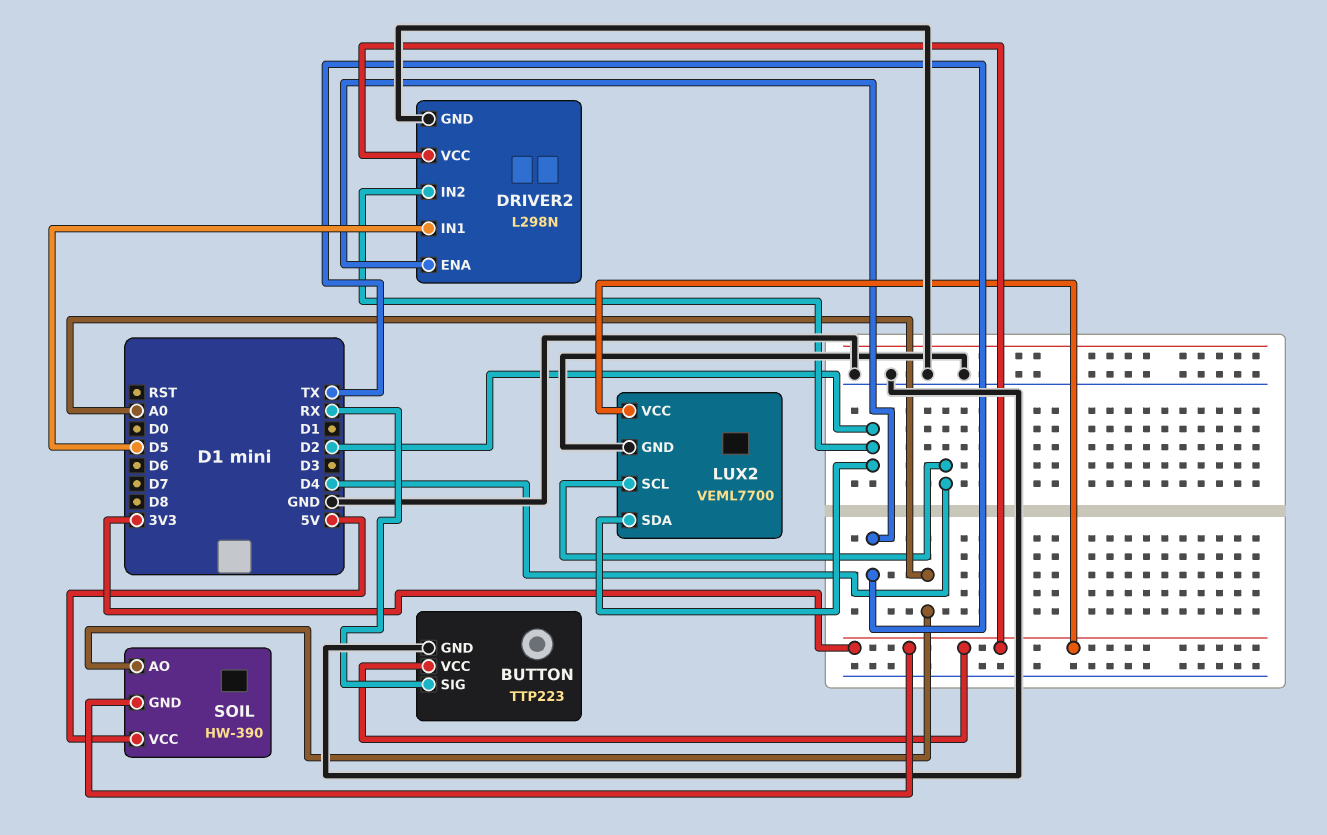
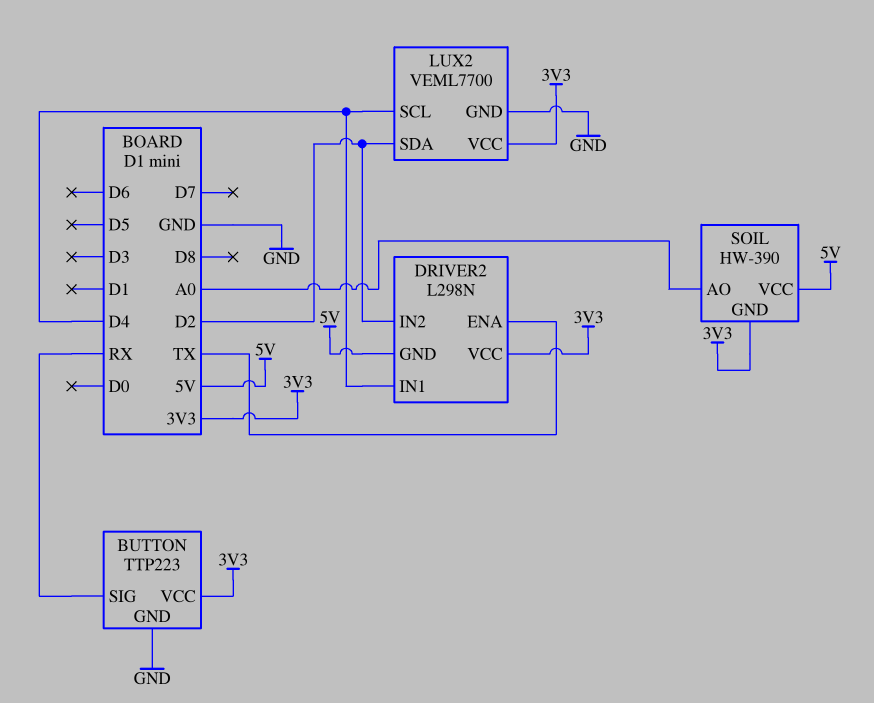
DRIVER2 pin GND: GND -> 5V
DRIVER2 pin IN1: D5 -> D4

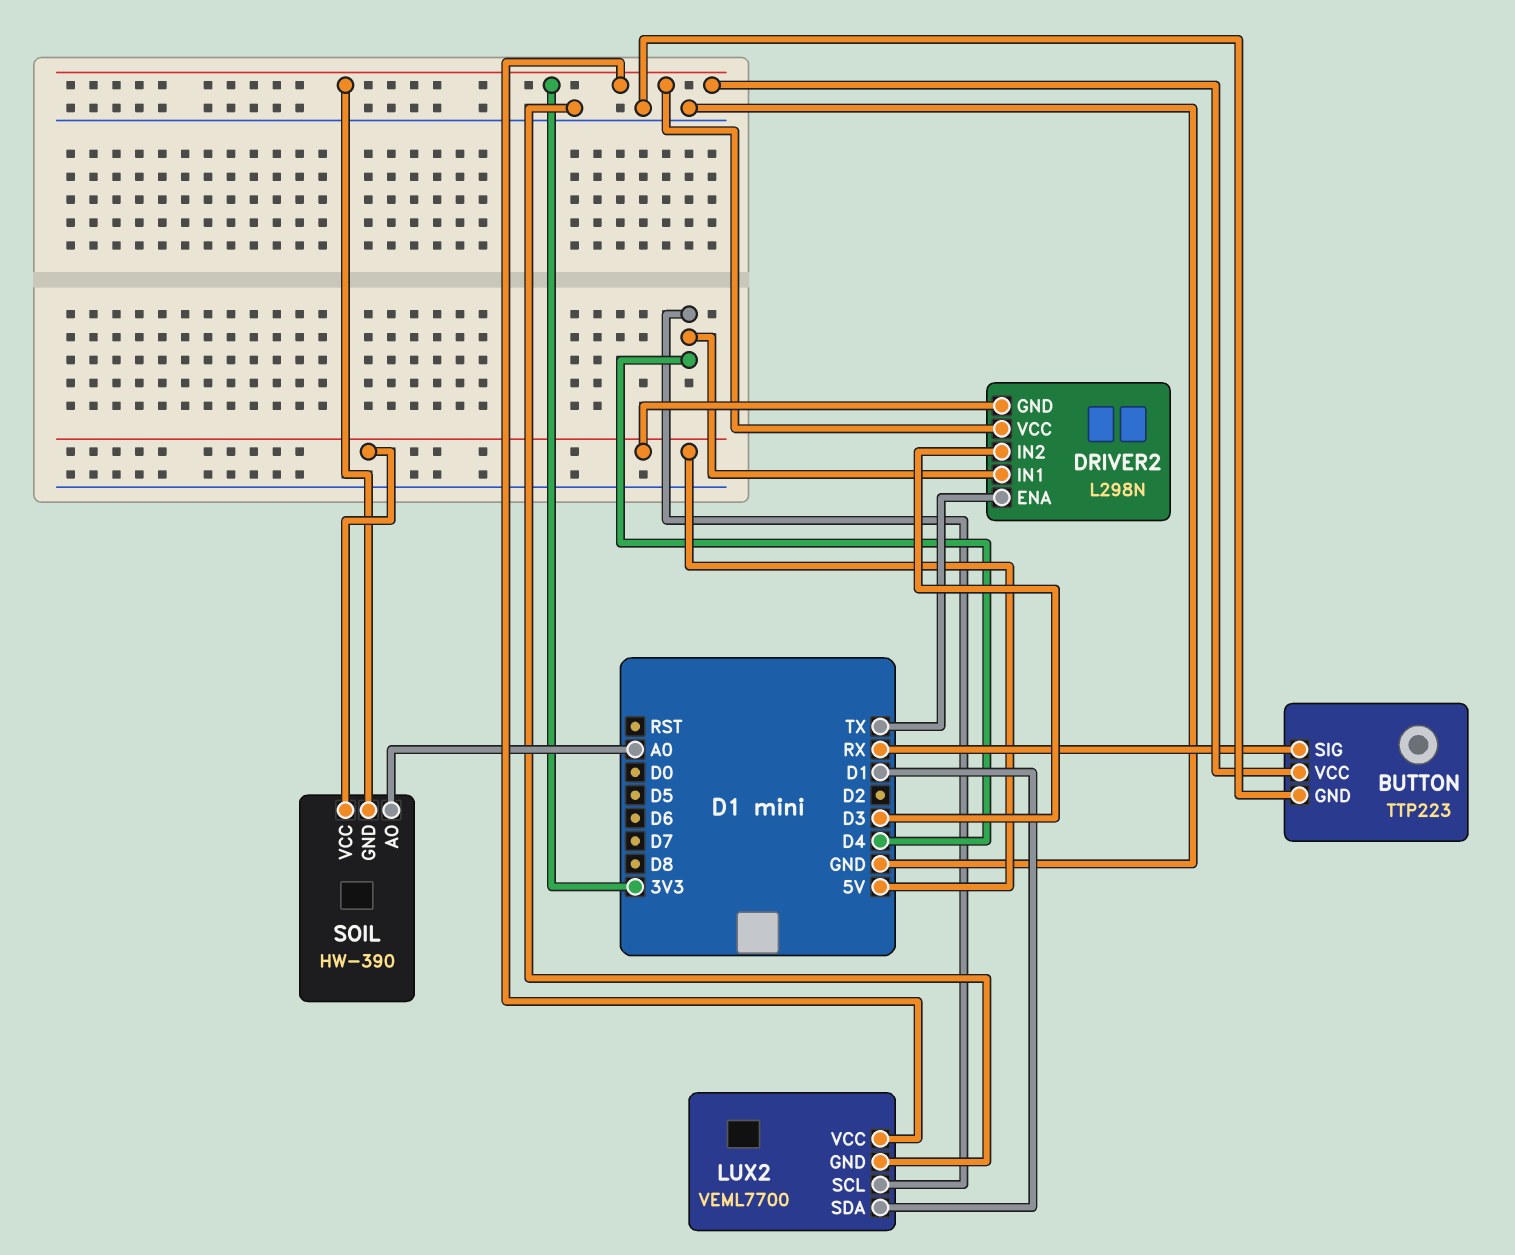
DRIVER2 pin IN2: D2 -> D3
LUX2 pin SDA: D2 -> D1

